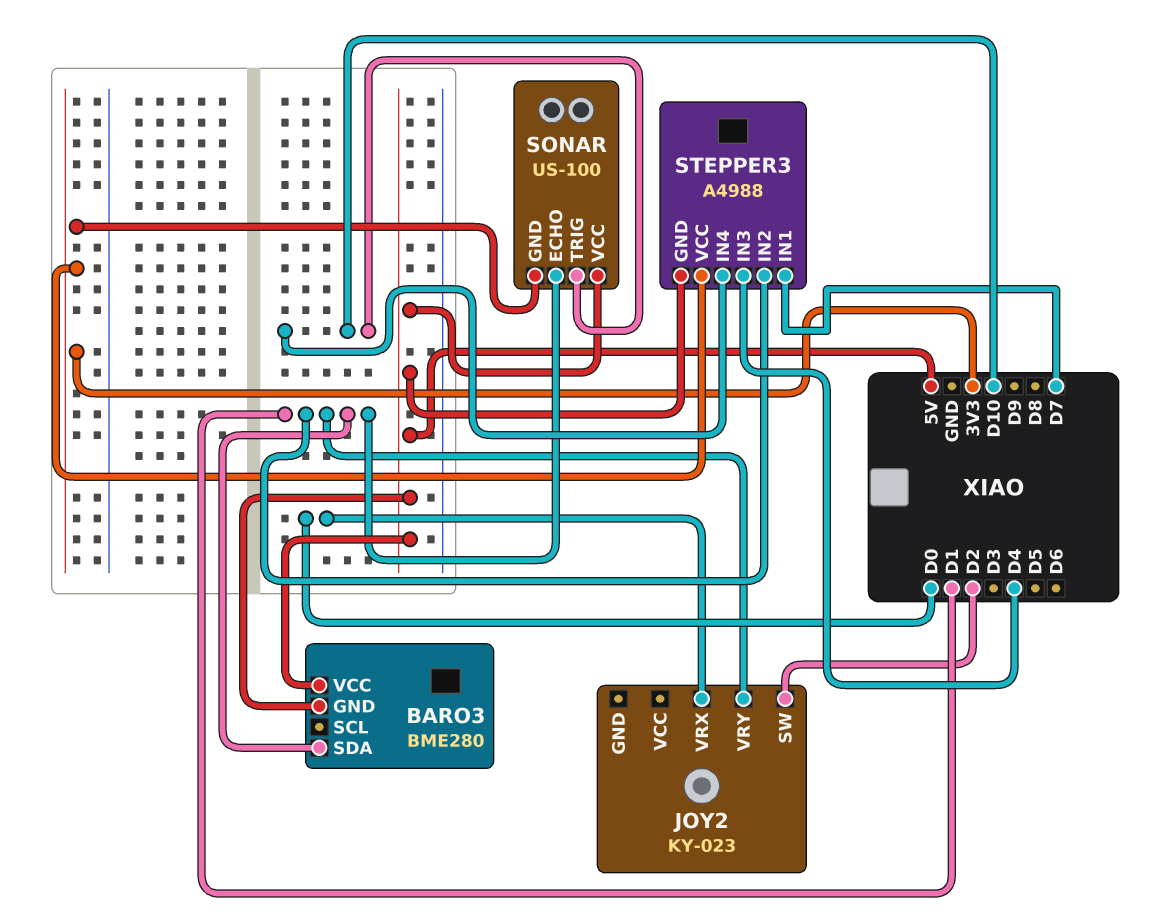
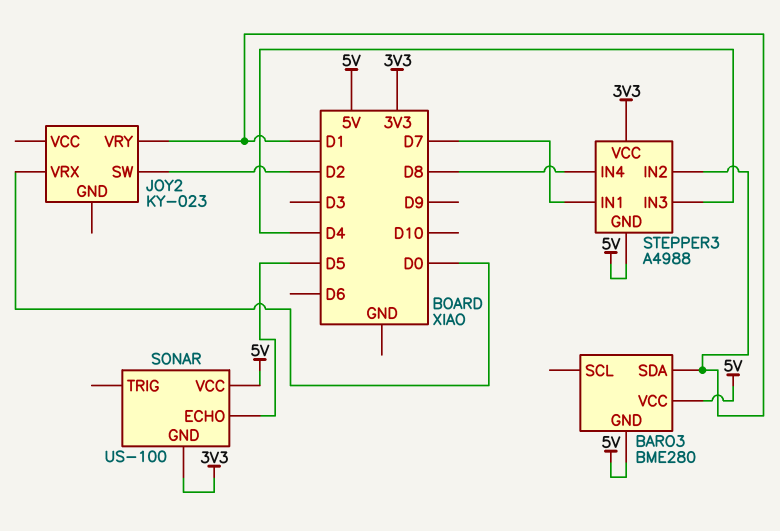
SONAR pin ECHO: D1 -> D5
SONAR pin TRIG: D10 -> none
STEPPER3 pin IN4: D10 -> D8

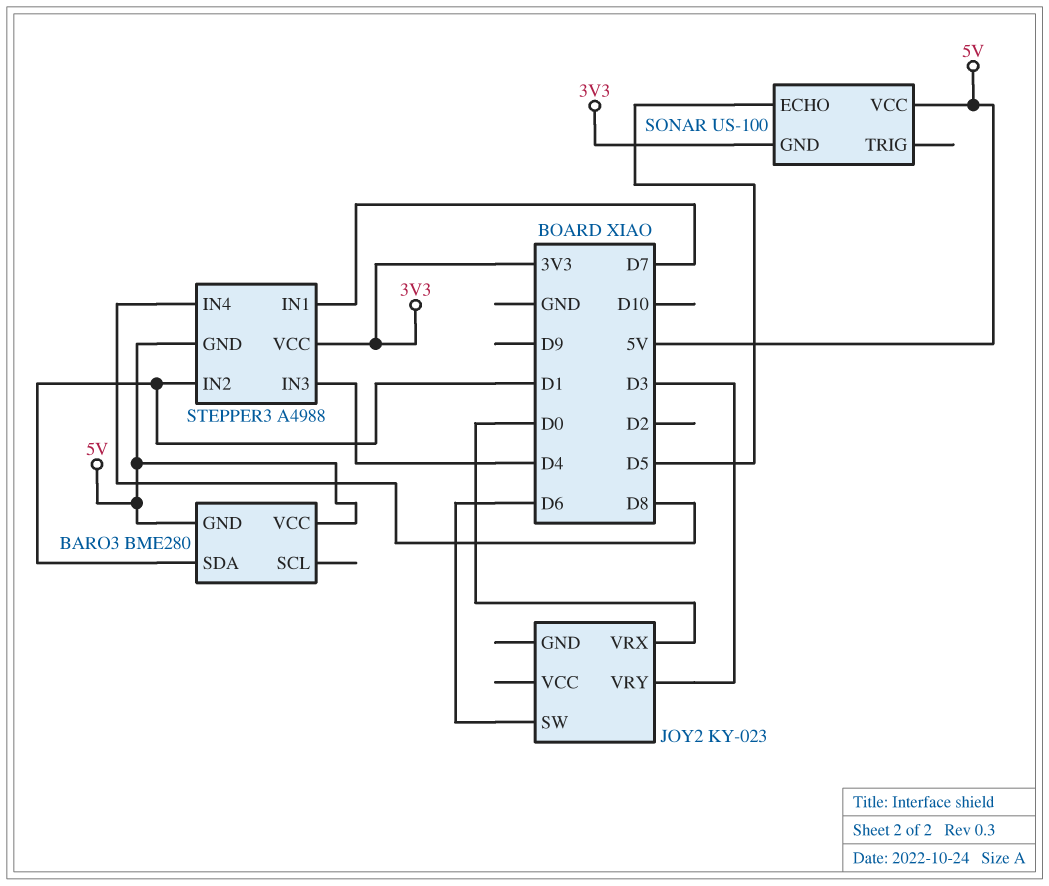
JOY2 pin SW: D2 -> D6
JOY2 pin VRY: D1 -> D3

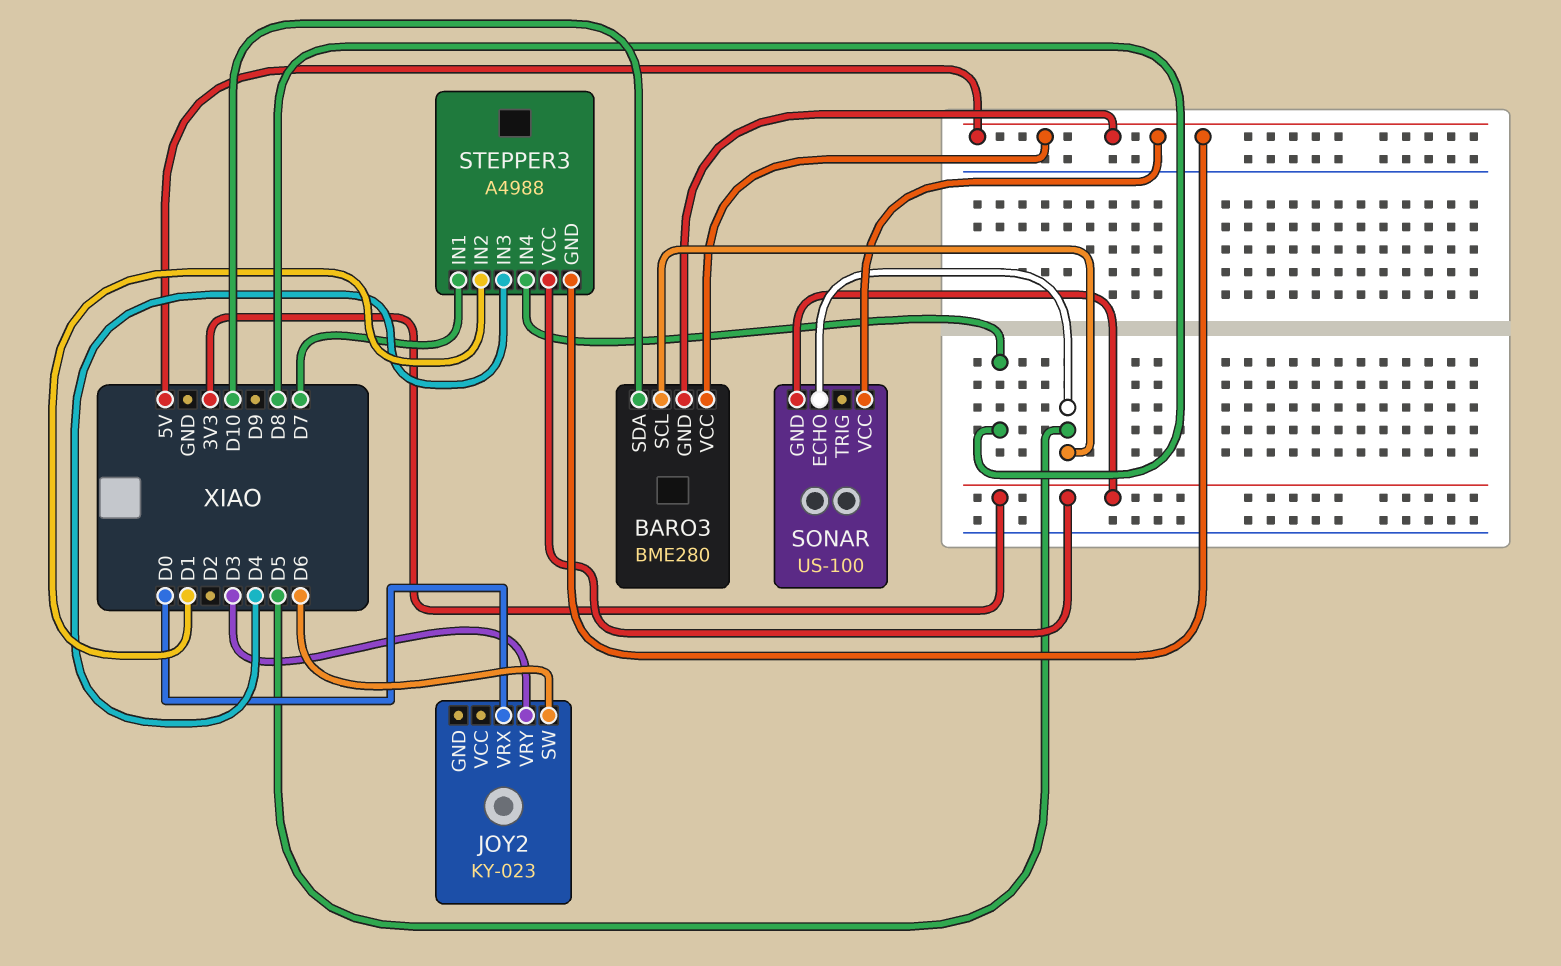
BARO3 pin SCL: none -> D5
BARO3 pin SDA: D1 -> D10

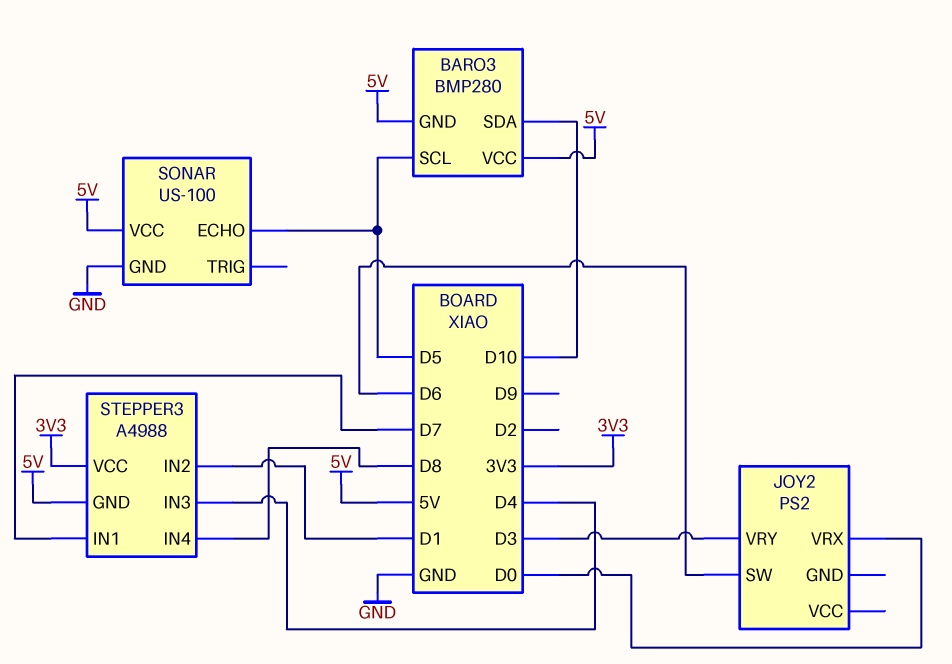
BARO3: BME280 -> BMP280
JOY2: KY-023 -> PS2
SONAR pin GND: 3V3 -> GND

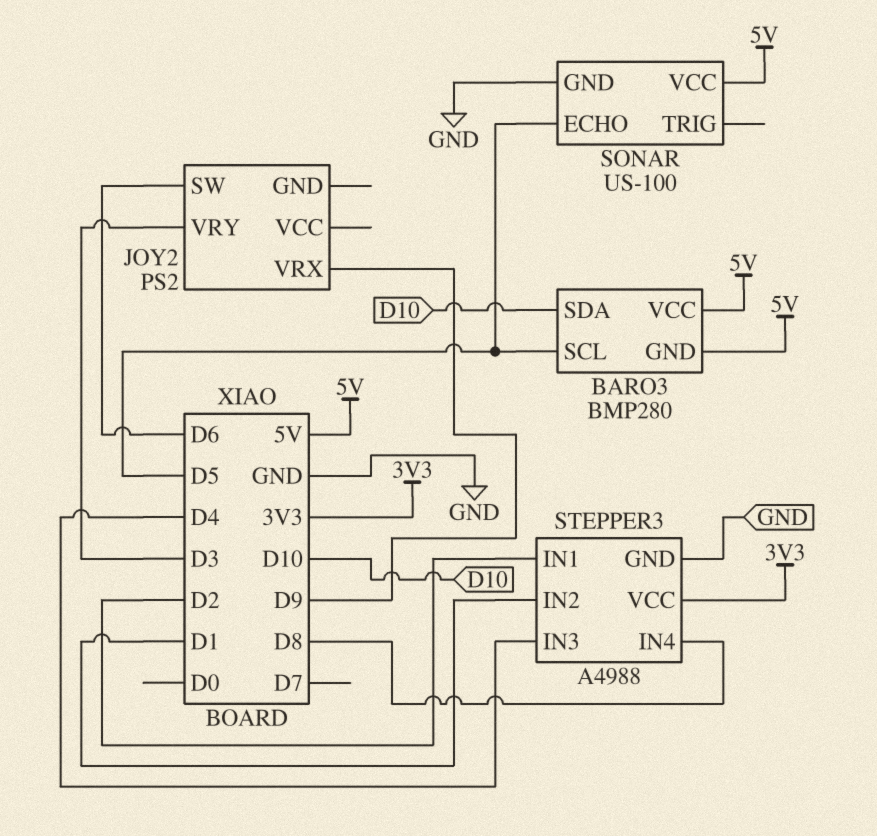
JOY2 pin VRX: D0 -> D9
STEPPER3 pin GND: 5V -> GND
STEPPER3 pin IN1: D7 -> D2

